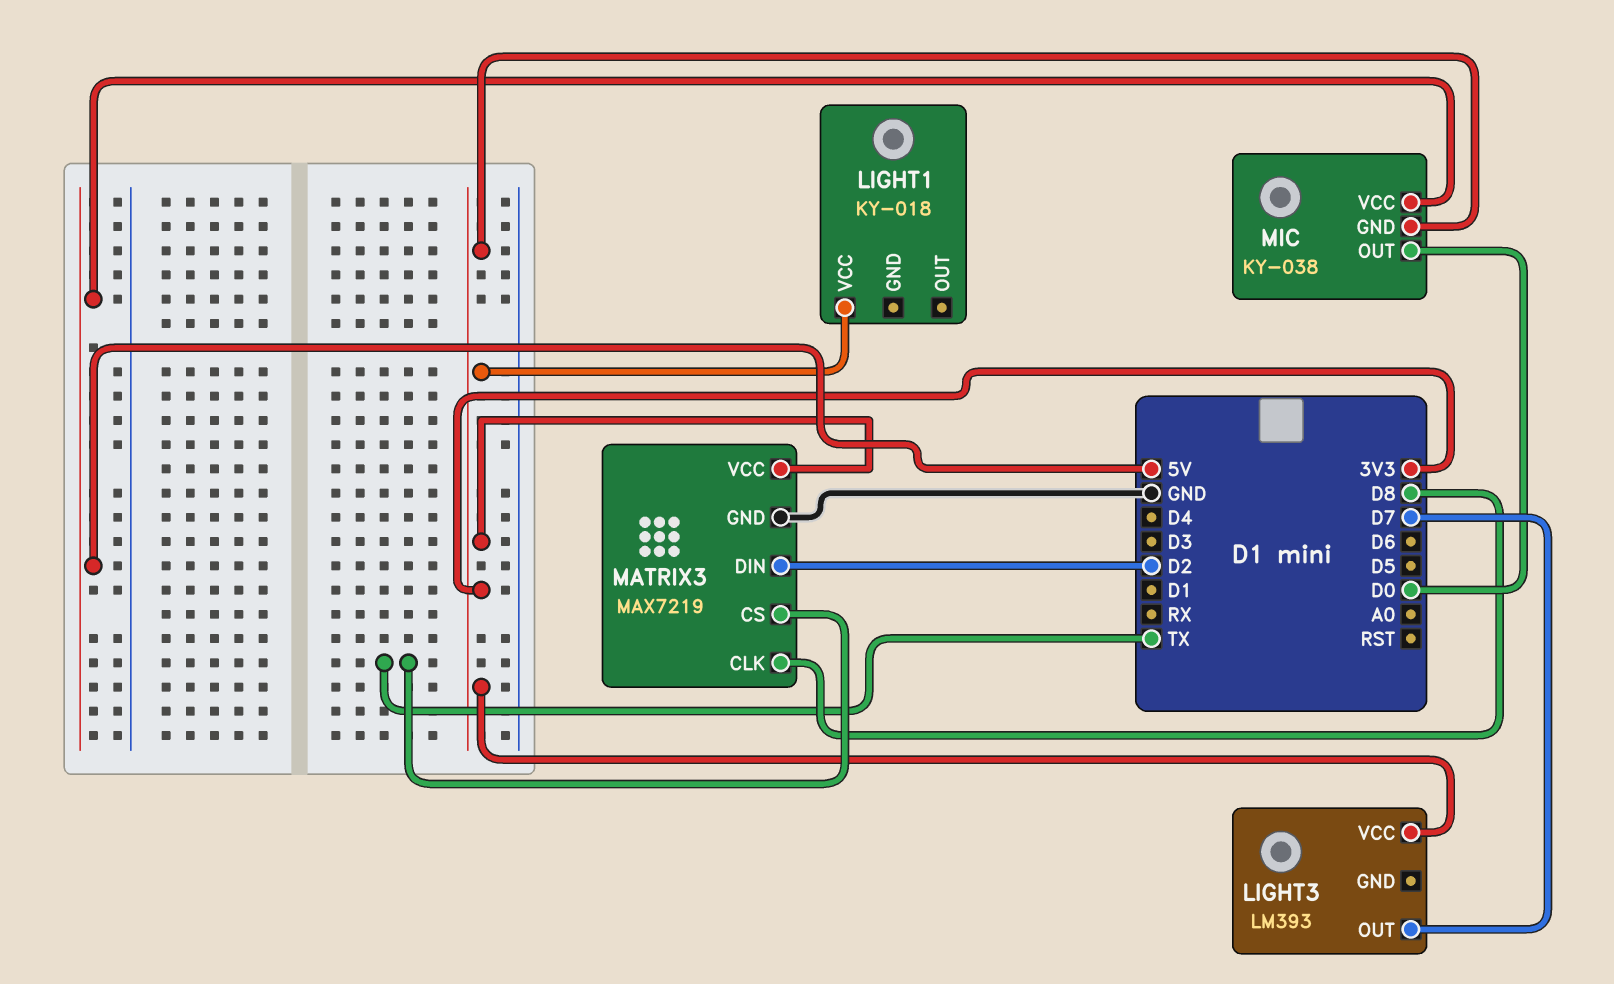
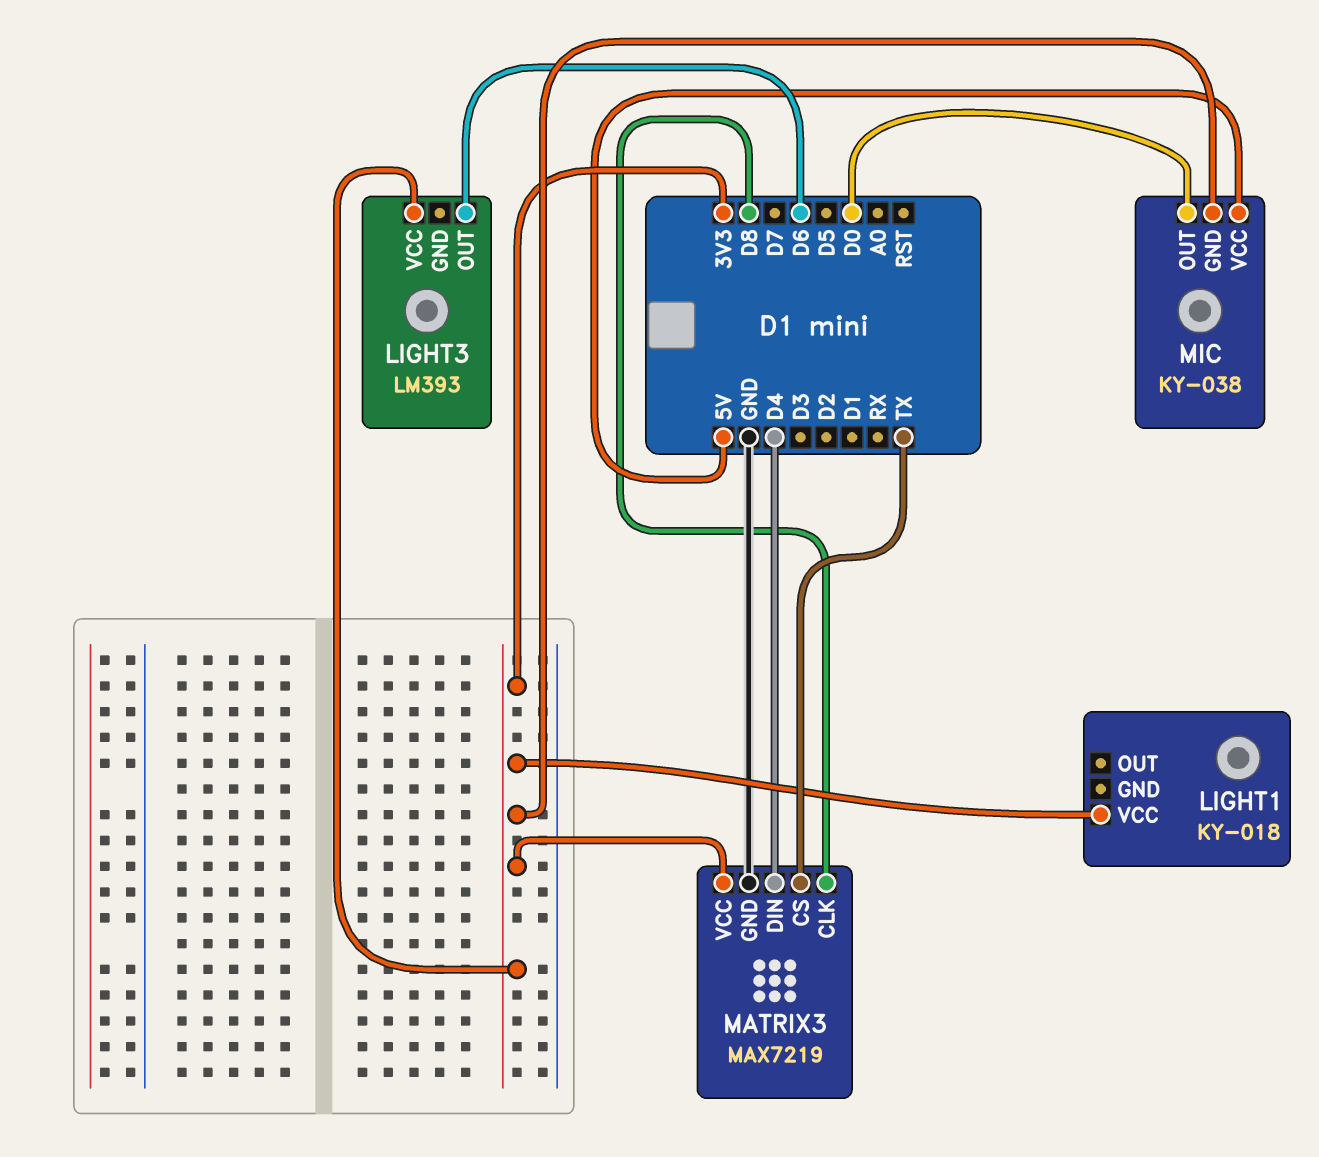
LIGHT3 pin OUT: D7 -> D6
MATRIX3 pin DIN: D2 -> D4

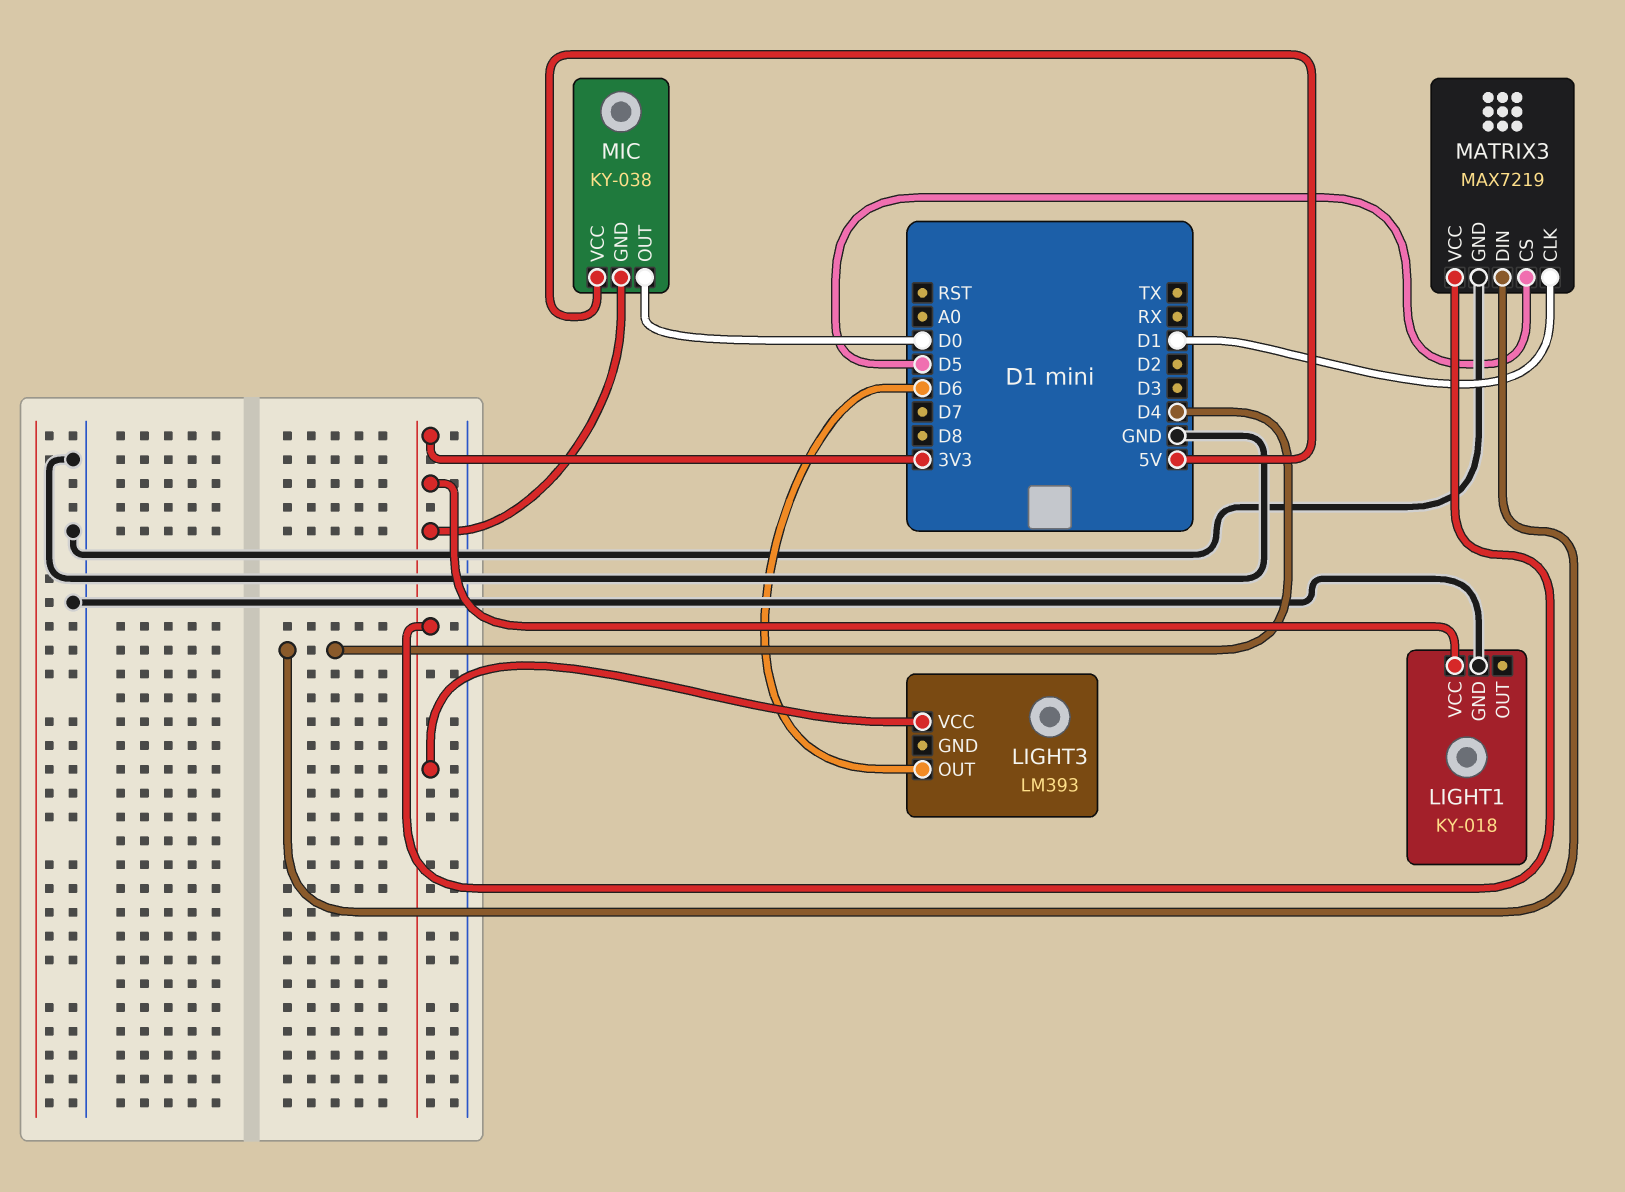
LIGHT1 pin GND: none -> GND
MATRIX3 pin CLK: D8 -> D1
MATRIX3 pin CS: TX -> D5

